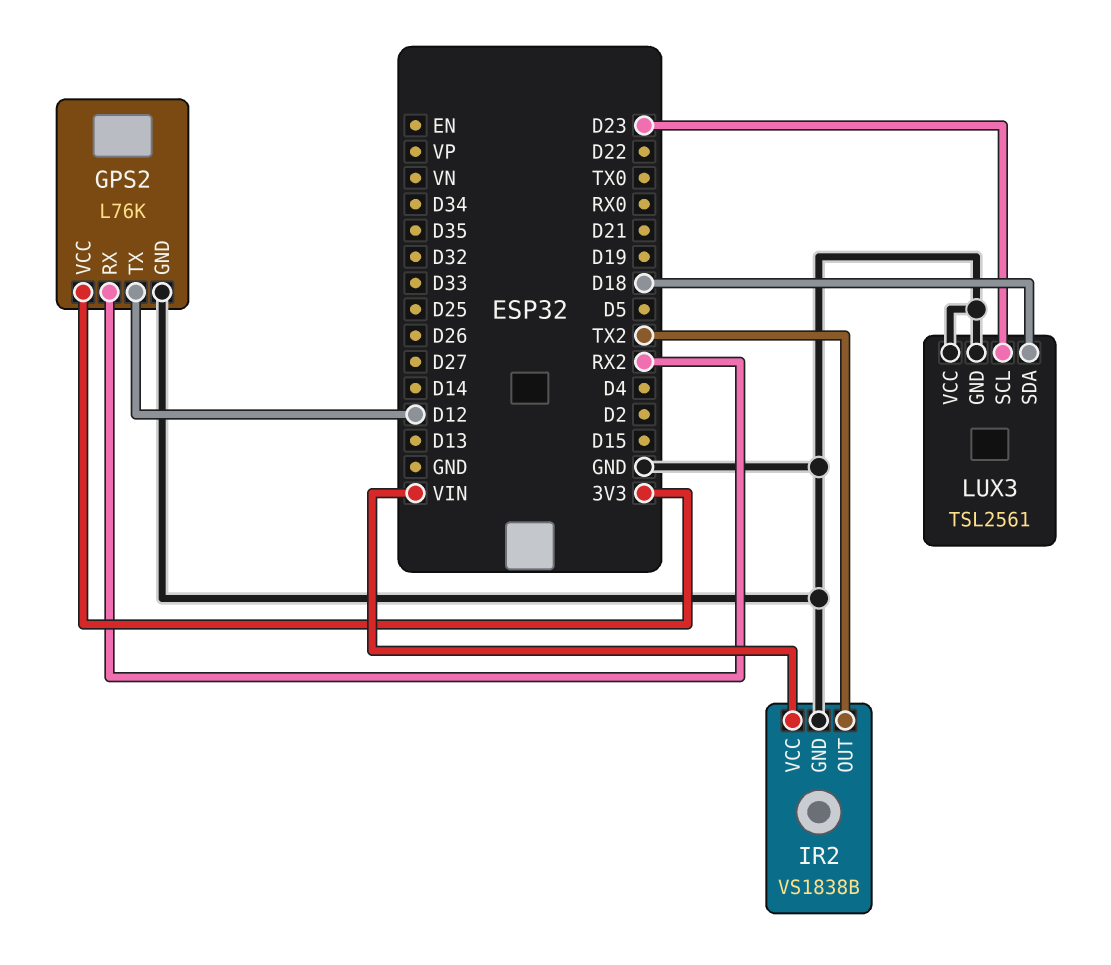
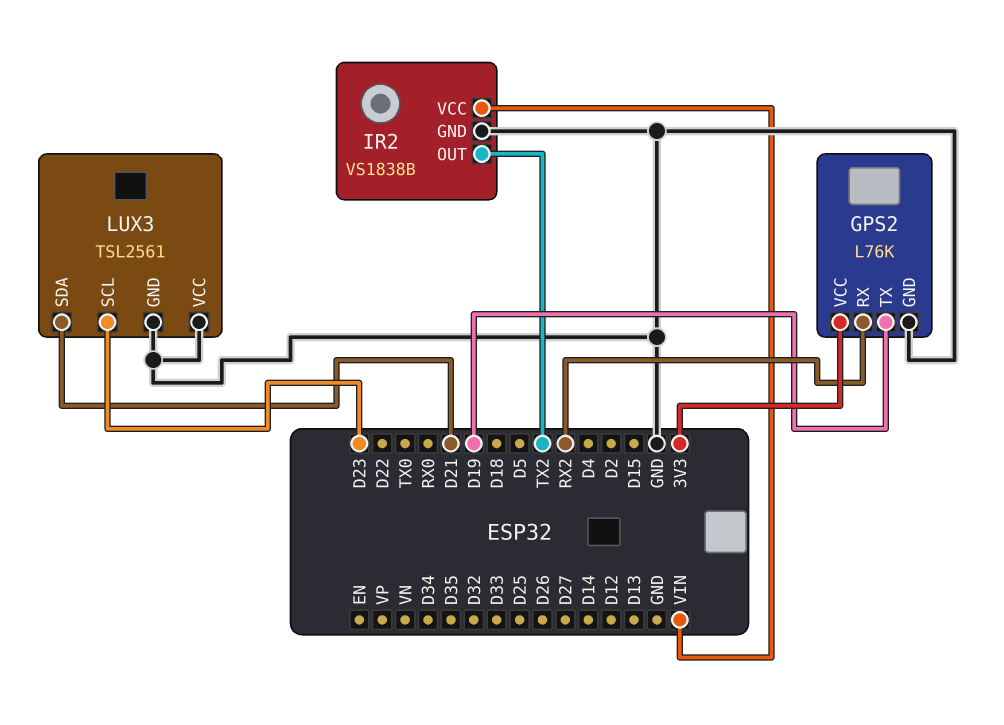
GPS2 pin TX: D12 -> D19
LUX3 pin SDA: D18 -> D21

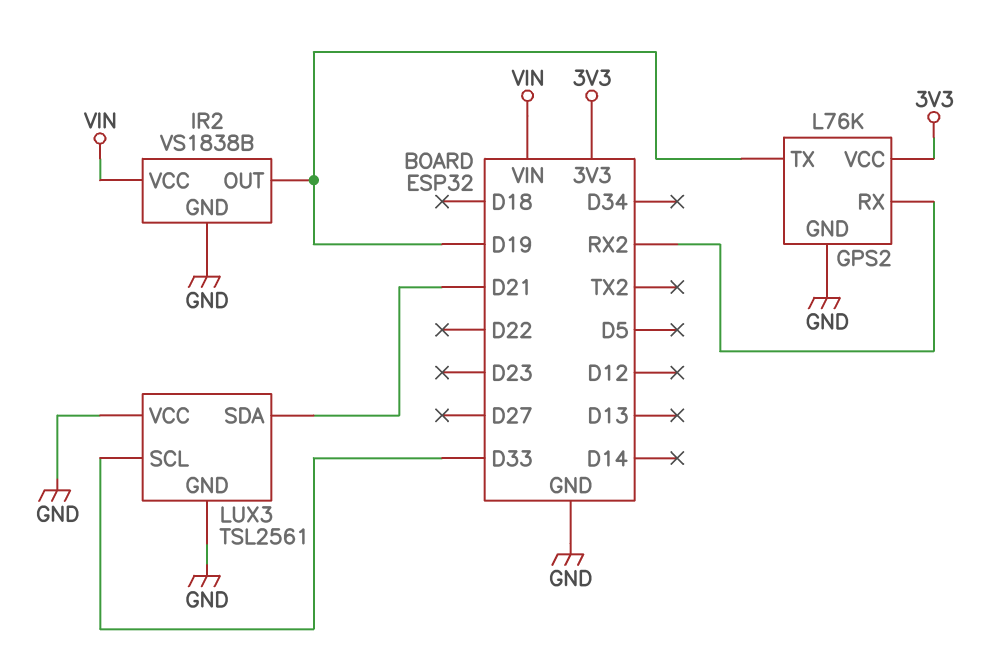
IR2 pin OUT: TX2 -> D19
LUX3 pin SCL: D23 -> D33

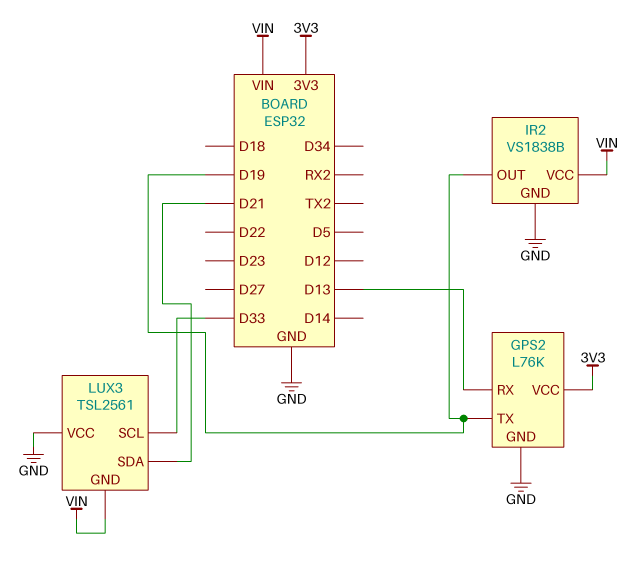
GPS2 pin RX: RX2 -> D13
LUX3 pin GND: GND -> VIN

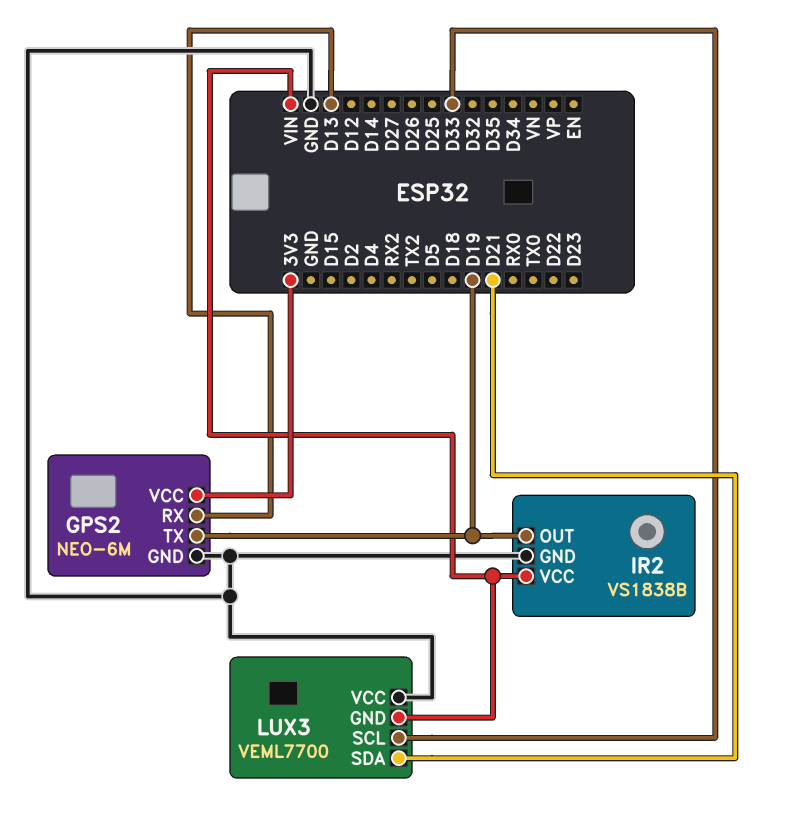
GPS2: L76K -> NEO-6M
LUX3: TSL2561 -> VEML7700

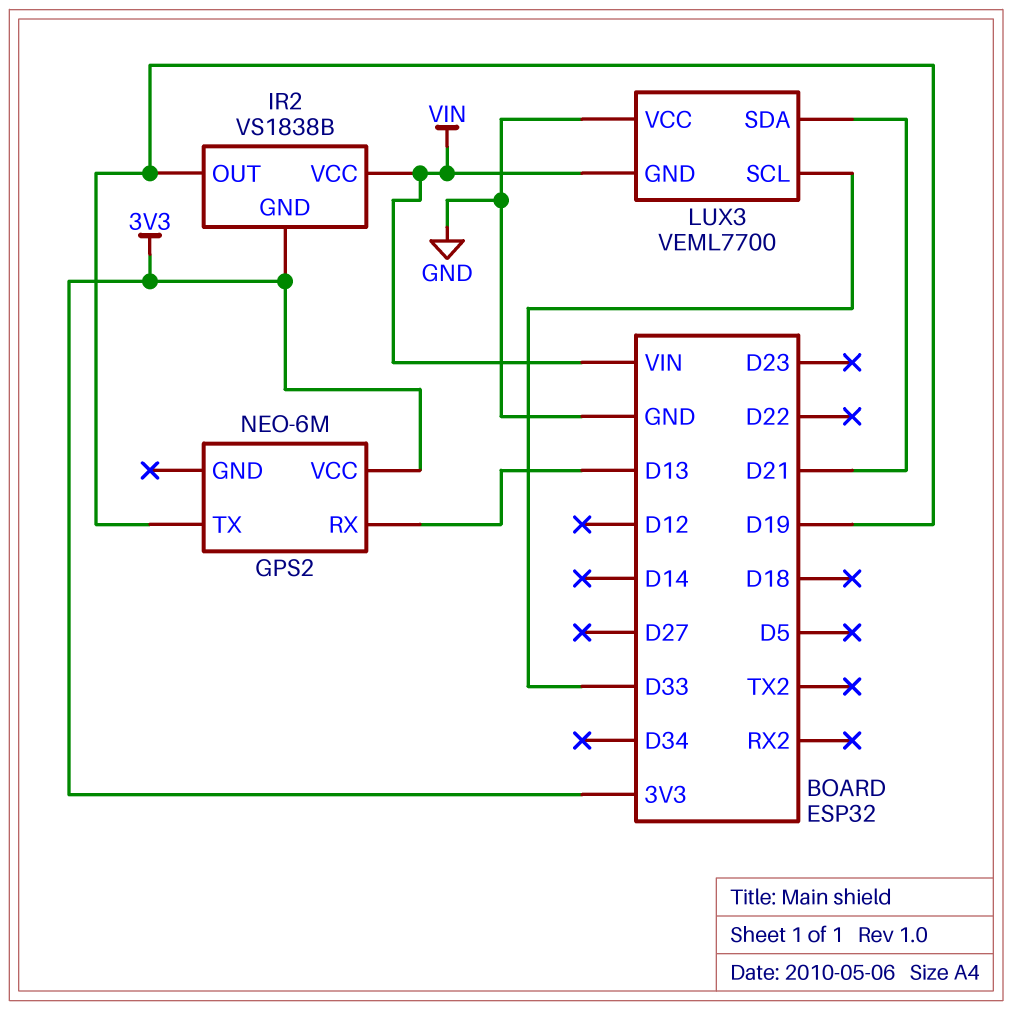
GPS2 pin GND: GND -> none
IR2 pin GND: GND -> 3V3

